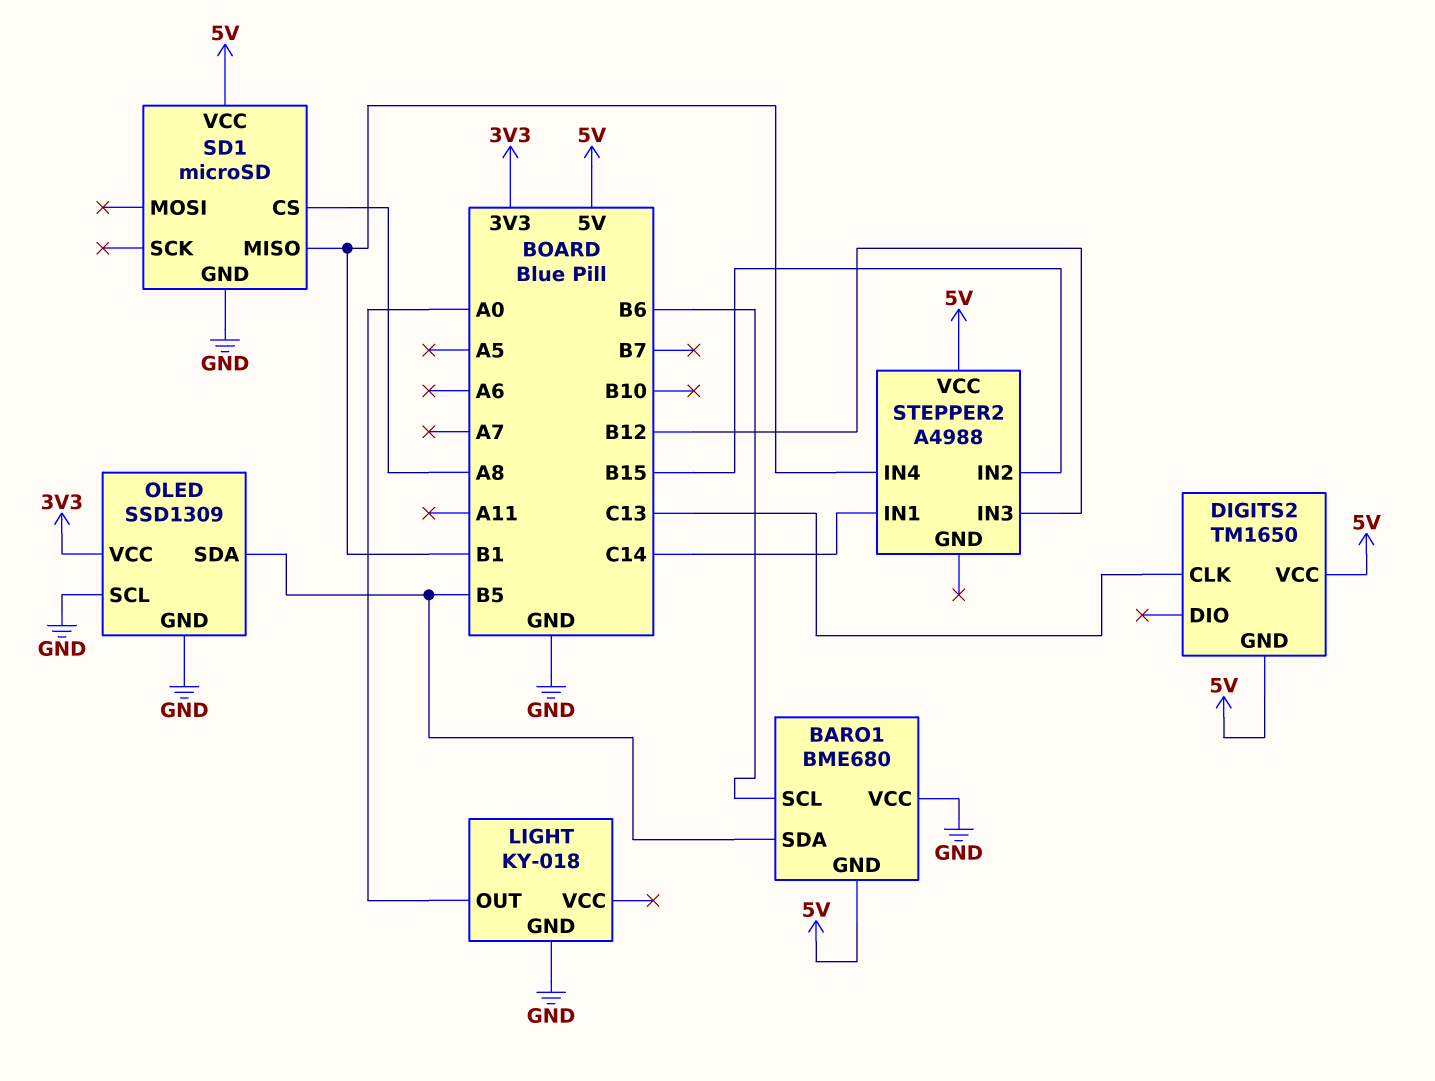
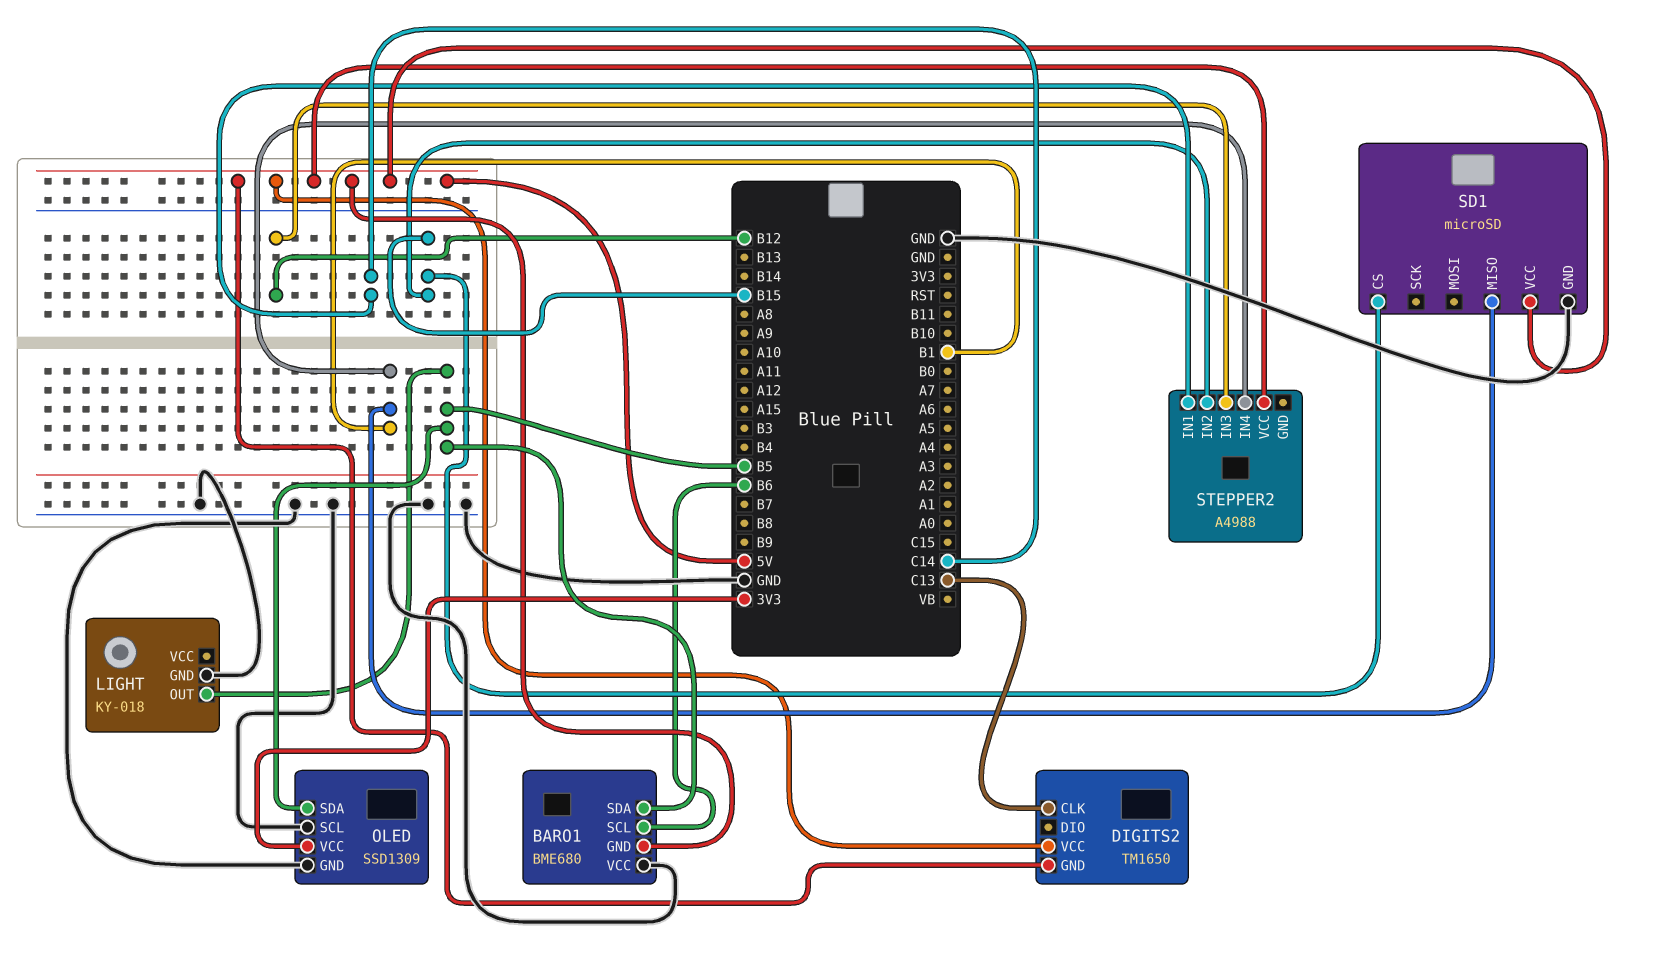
LIGHT pin OUT: A0 -> B5
SD1 pin CS: A8 -> B15

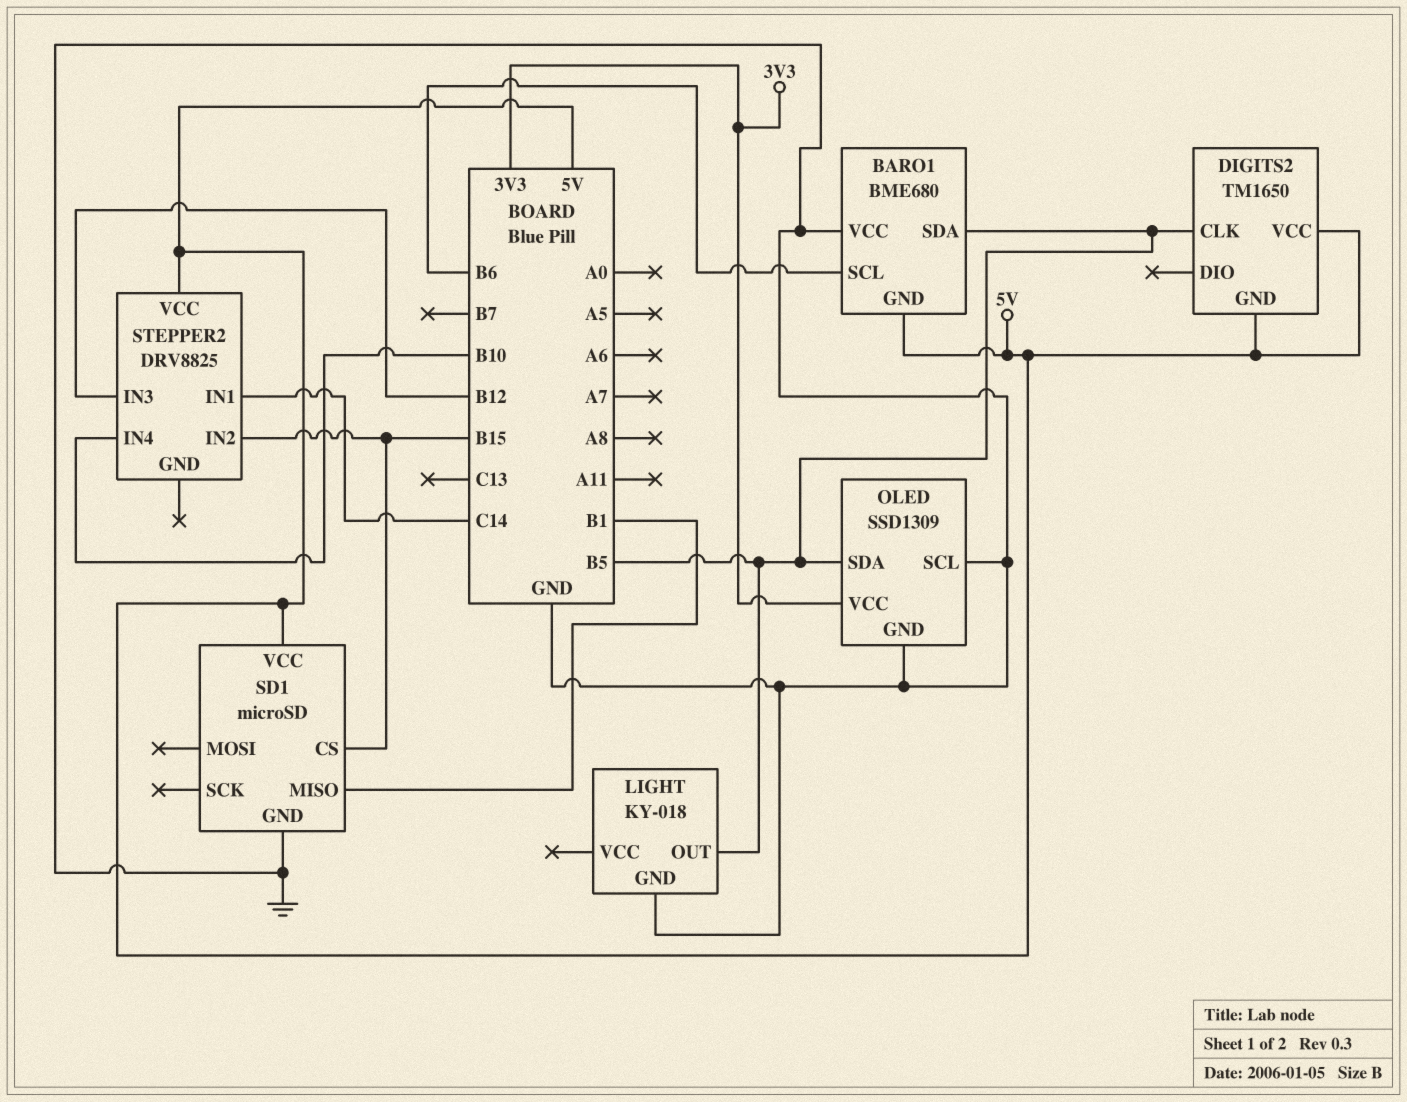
DIGITS2 pin CLK: C13 -> B5
STEPPER2: A4988 -> DRV8825
STEPPER2 pin IN4: B1 -> B10

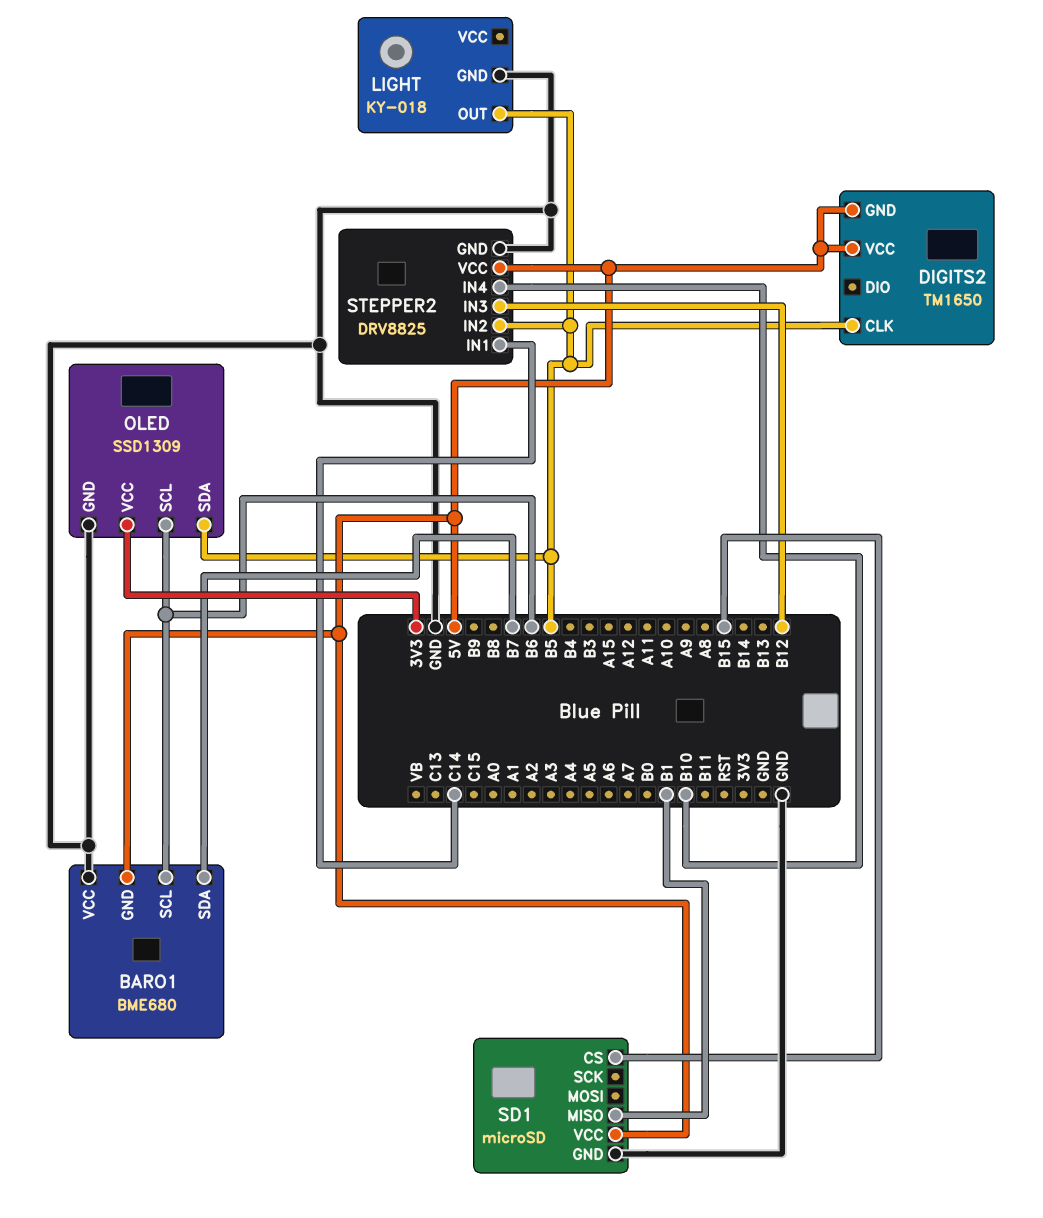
BARO1 pin SDA: B5 -> B7
OLED pin SCL: GND -> B6
STEPPER2 pin GND: none -> GND
STEPPER2 pin IN2: B15 -> B5

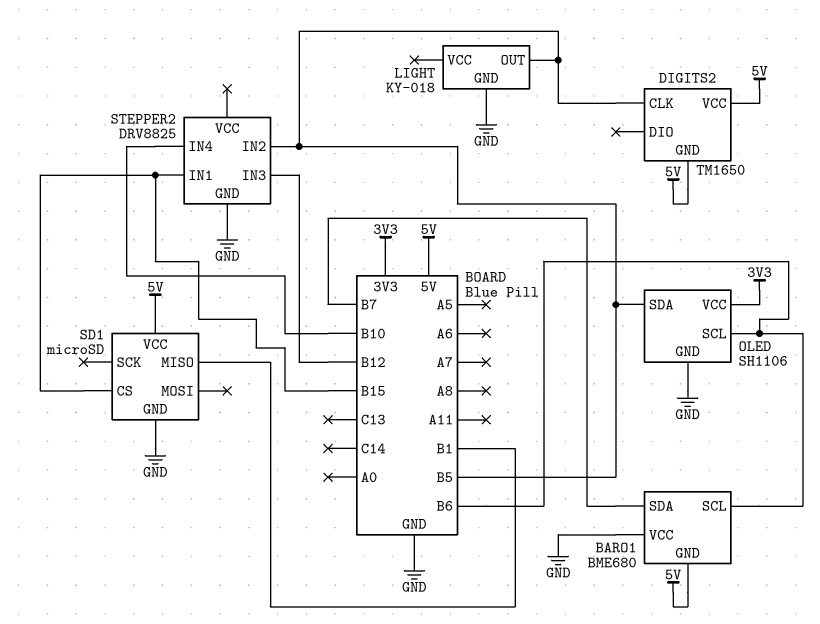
OLED: SSD1309 -> SH1106
STEPPER2 pin IN1: C14 -> B15
STEPPER2 pin VCC: 5V -> none

